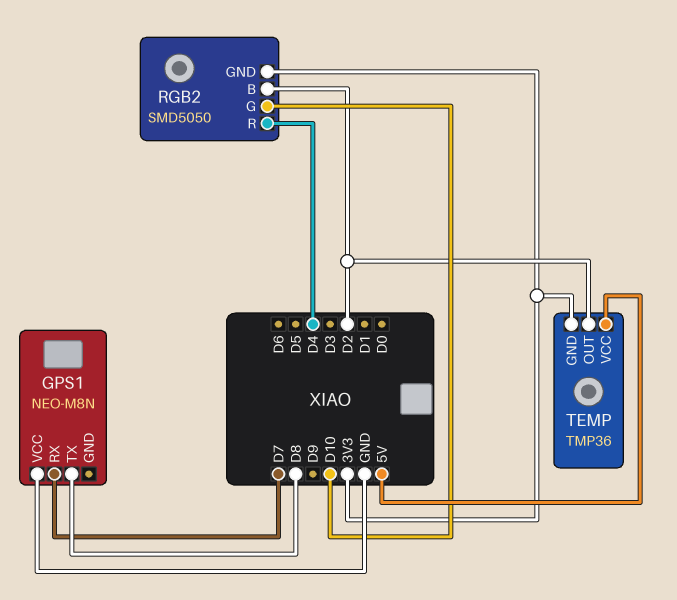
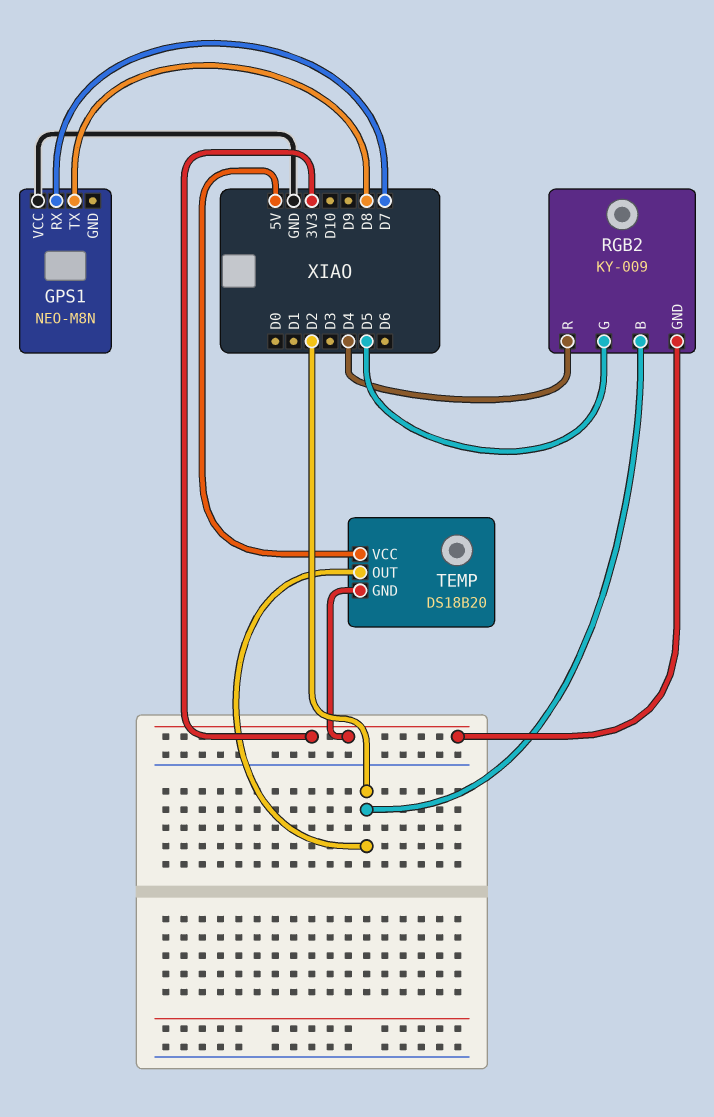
RGB2: SMD5050 -> KY-009
RGB2 pin G: D10 -> D5
TEMP: TMP36 -> DS18B20

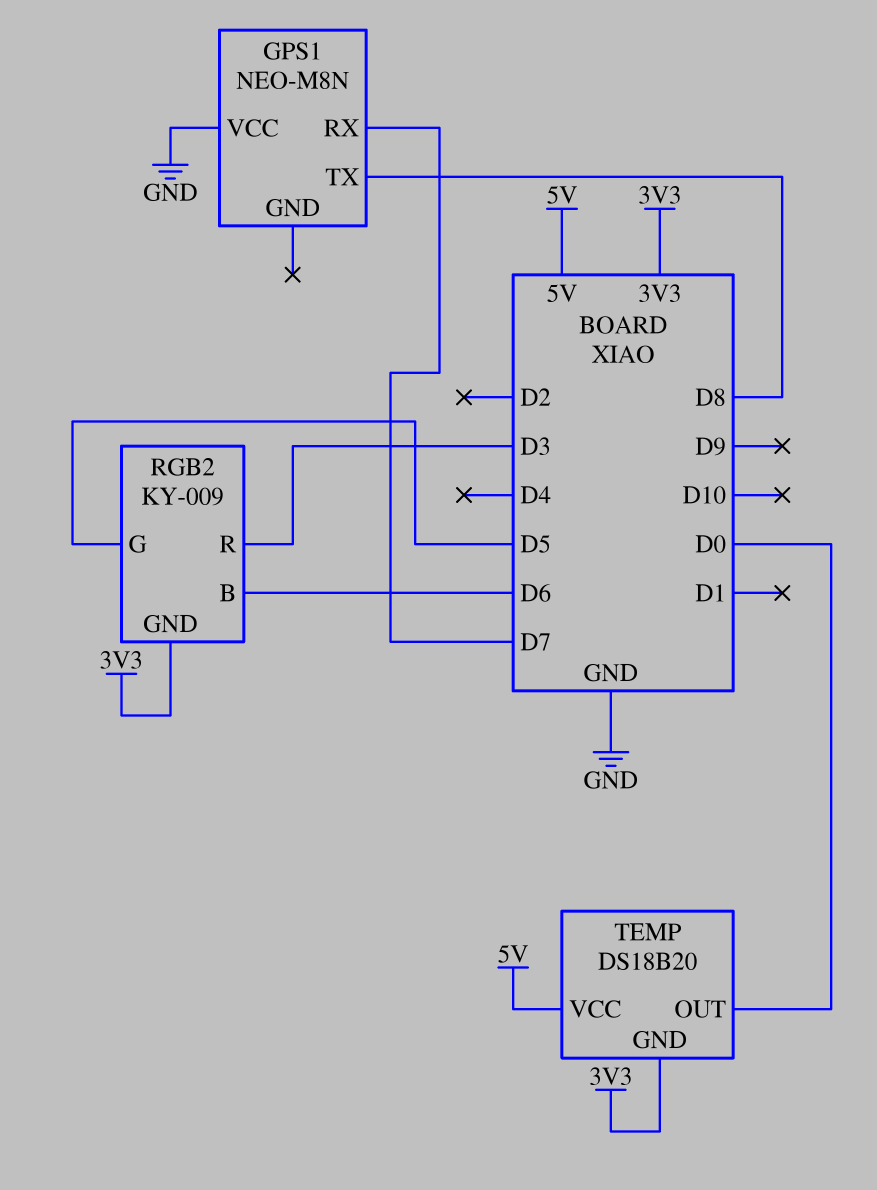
RGB2 pin B: D2 -> D6
RGB2 pin R: D4 -> D3
TEMP pin OUT: D2 -> D0

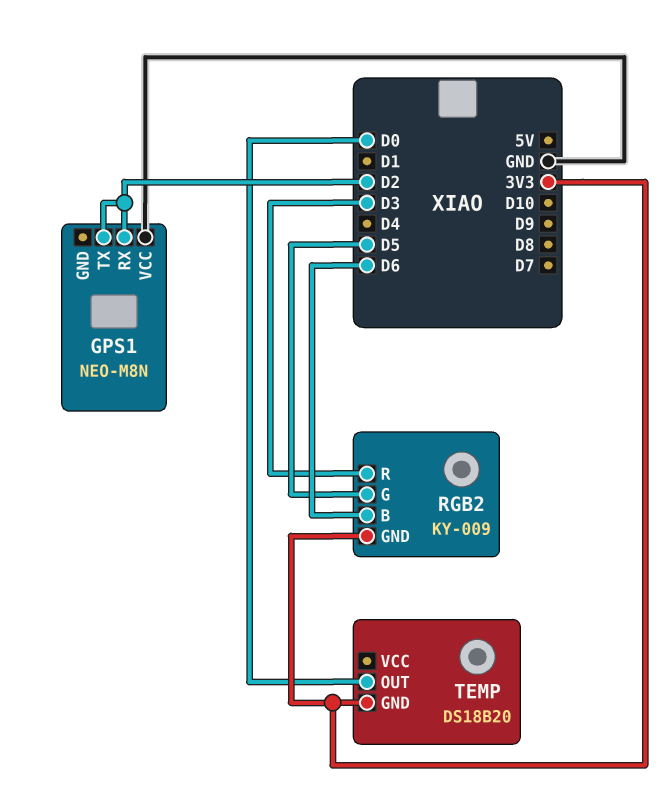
GPS1 pin RX: D7 -> D2
GPS1 pin TX: D8 -> D2
TEMP pin VCC: 5V -> none

